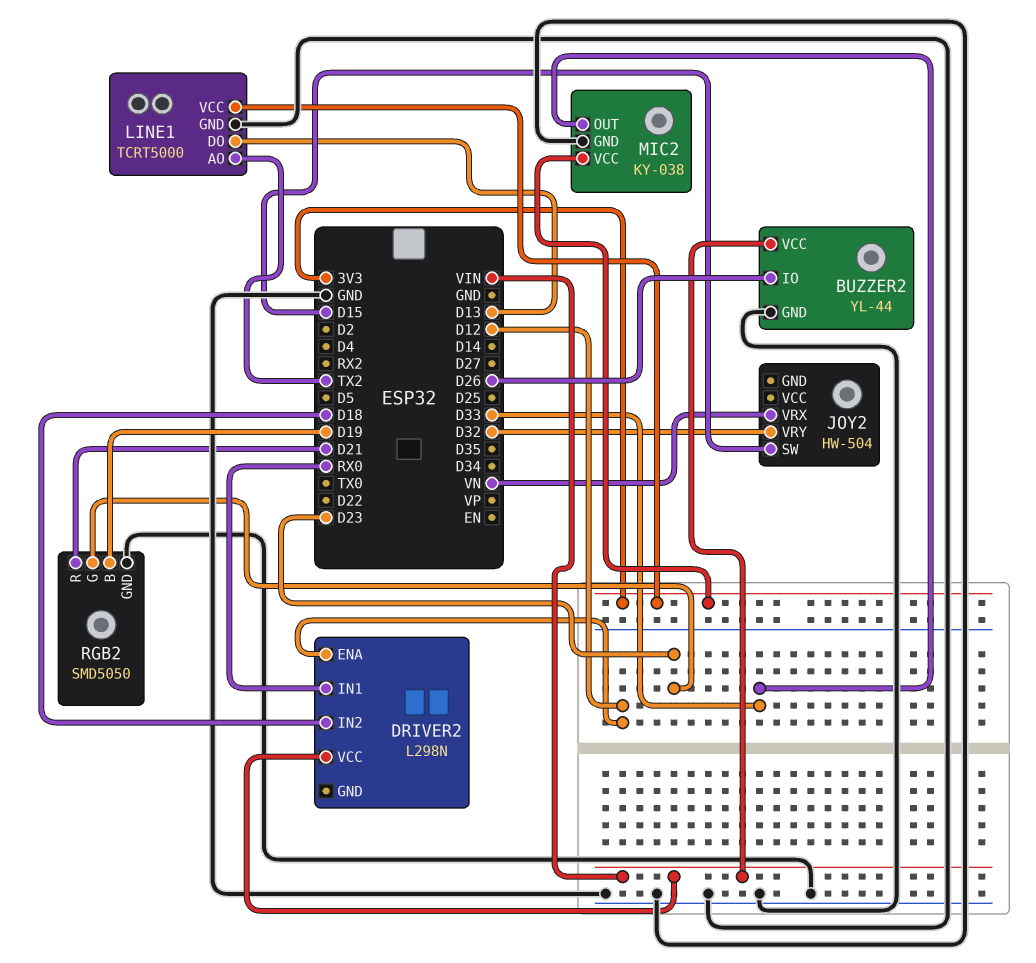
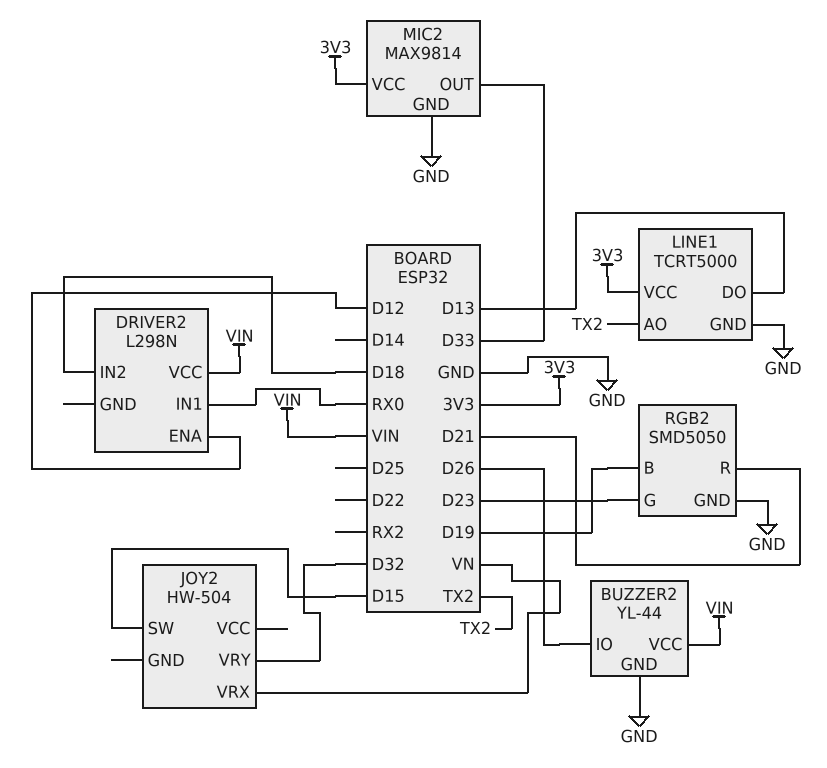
MIC2: KY-038 -> MAX9814

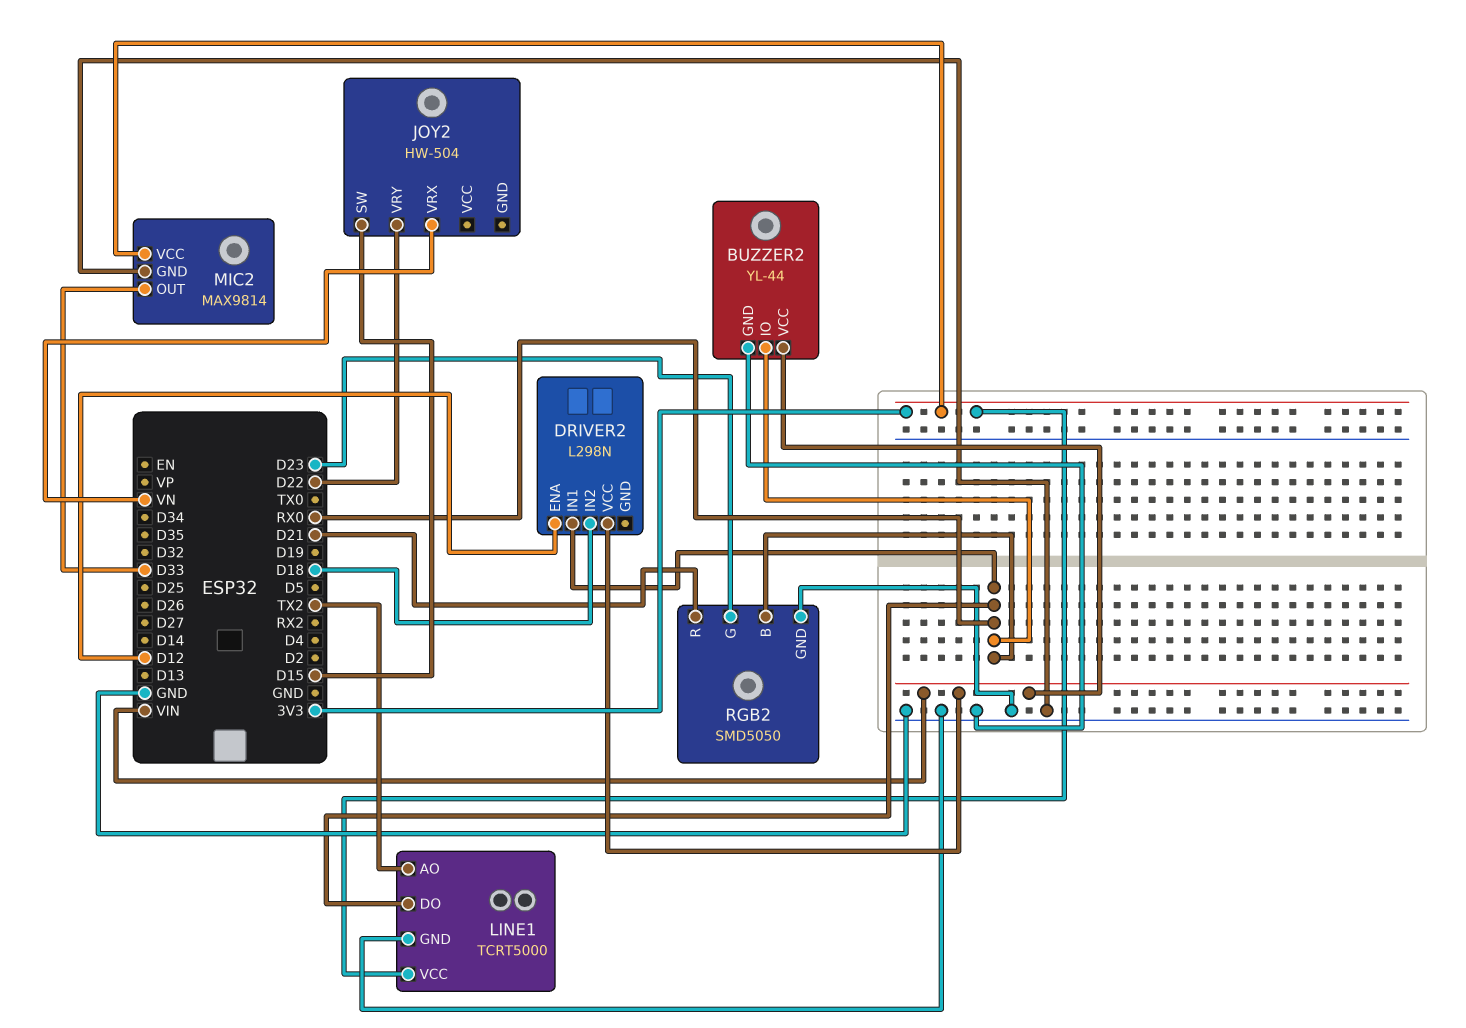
BUZZER2 pin IO: D26 -> RX0
JOY2 pin VRY: D32 -> D22
LINE1 pin DO: D13 -> RX0
RGB2 pin B: D19 -> RX0

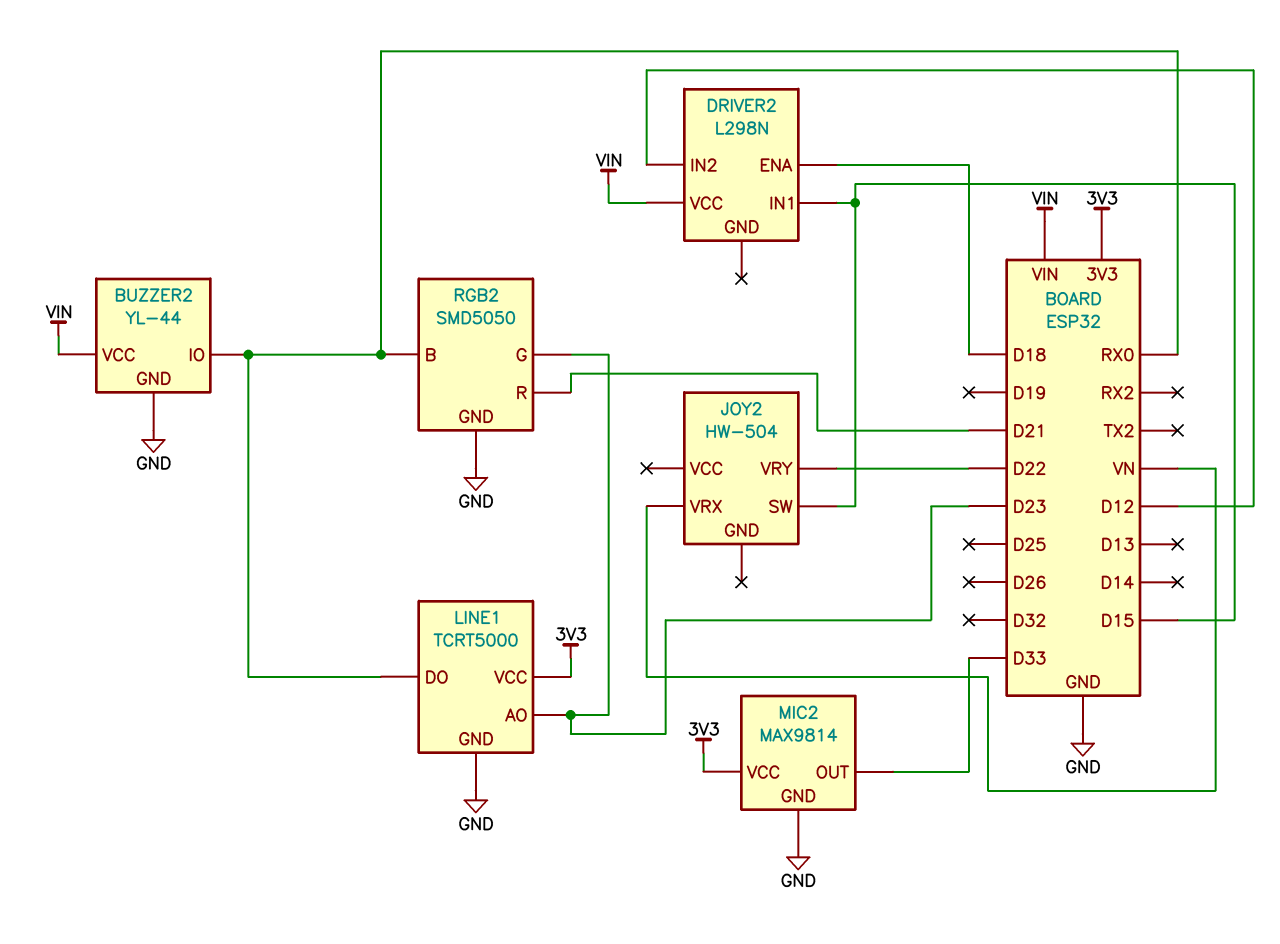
DRIVER2 pin ENA: D12 -> D18
DRIVER2 pin IN1: RX0 -> D15
DRIVER2 pin IN2: D18 -> D12
LINE1 pin AO: TX2 -> D23

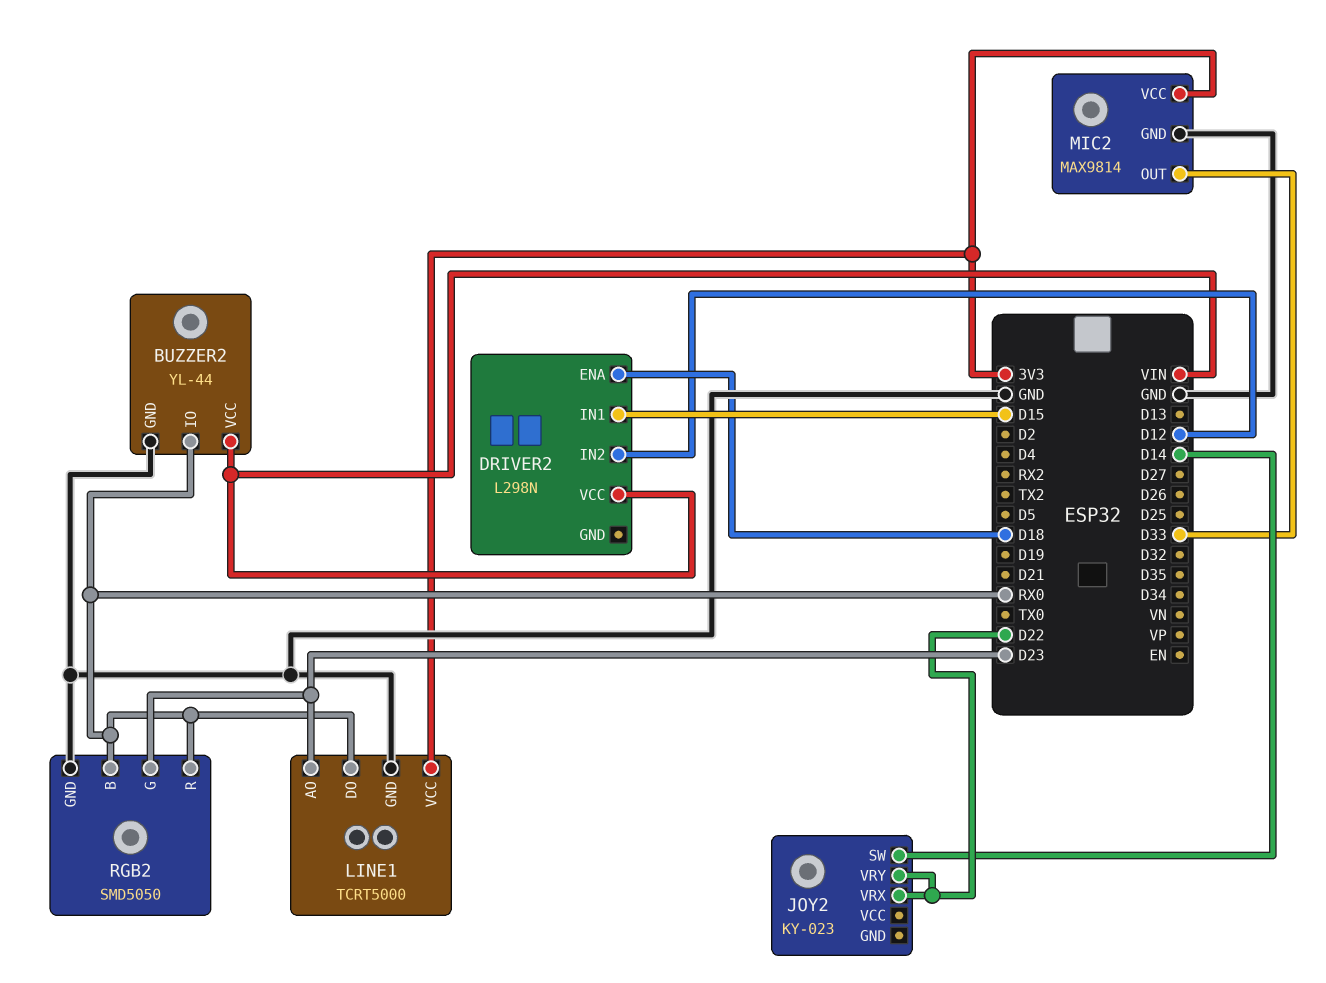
JOY2: HW-504 -> KY-023
JOY2 pin SW: D15 -> D14
JOY2 pin VRX: VN -> D22
RGB2 pin R: D21 -> RX0

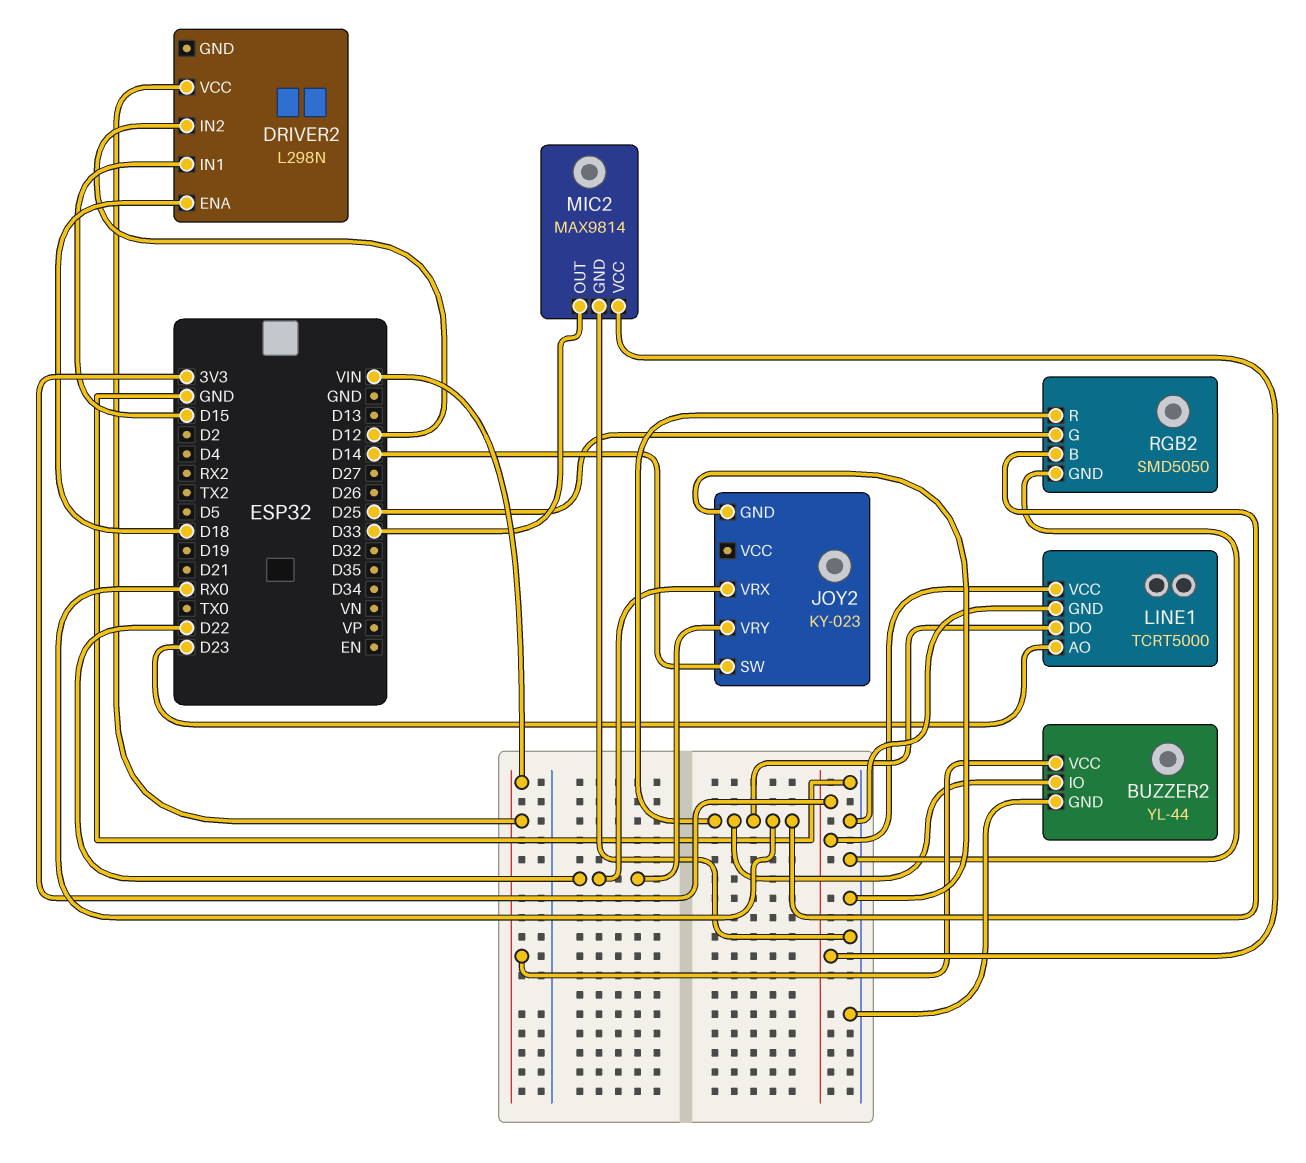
JOY2 pin GND: none -> GND
RGB2 pin G: D23 -> D25

